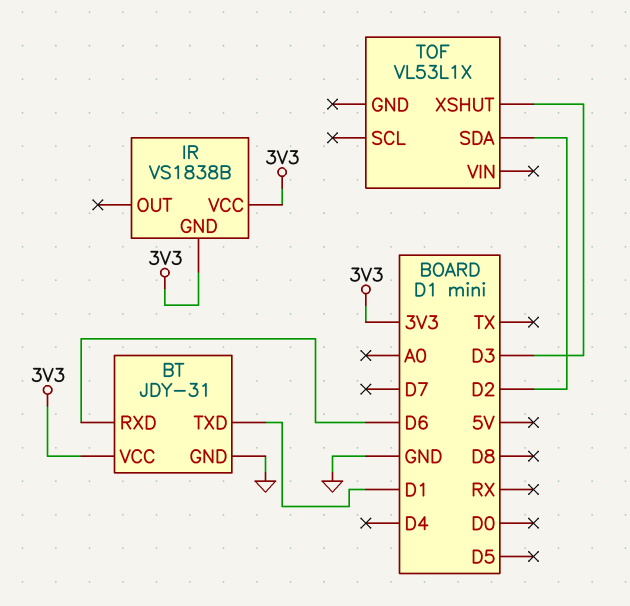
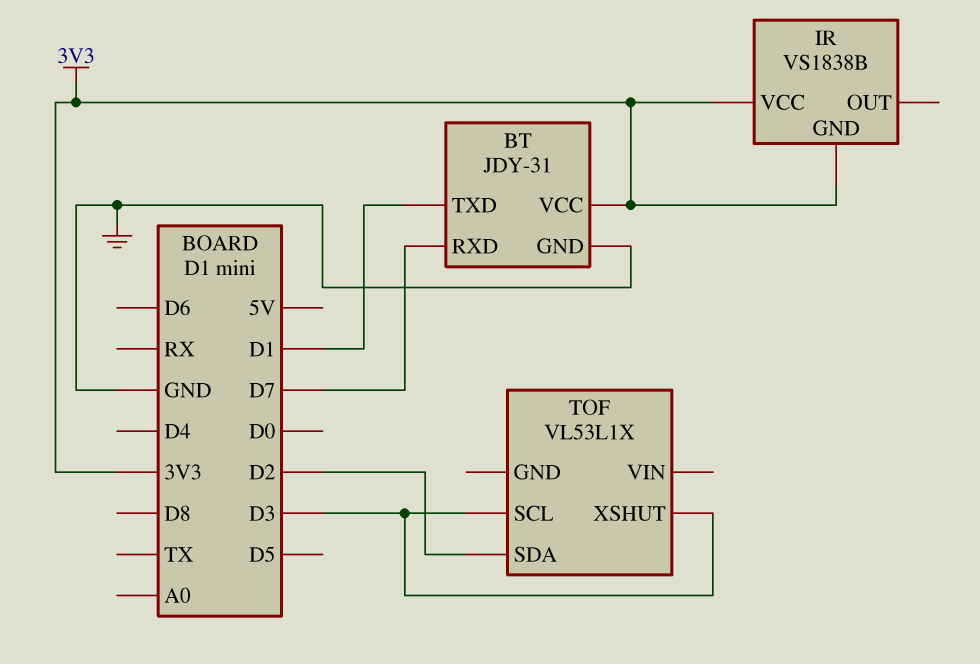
BT pin RXD: D6 -> D7
TOF pin SCL: none -> D3

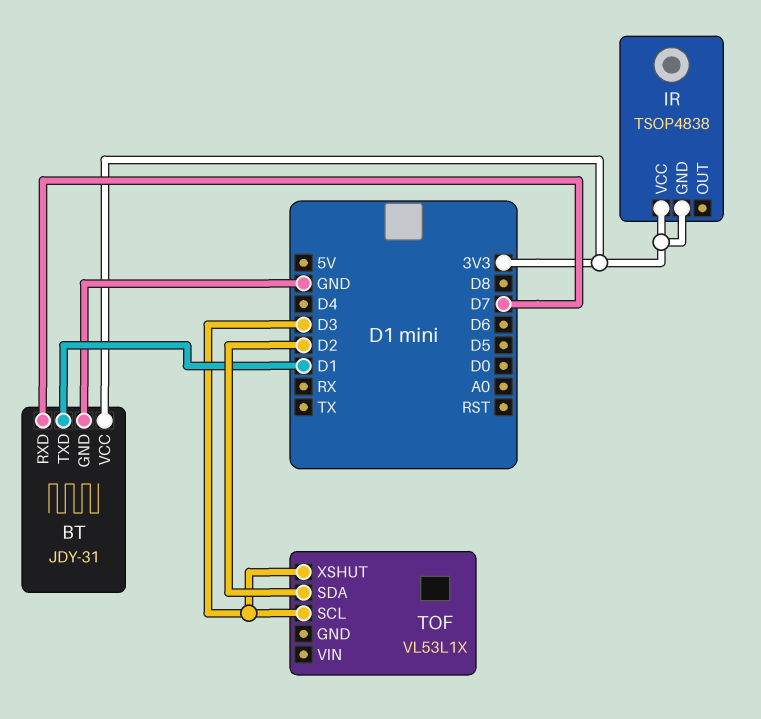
IR: VS1838B -> TSOP4838

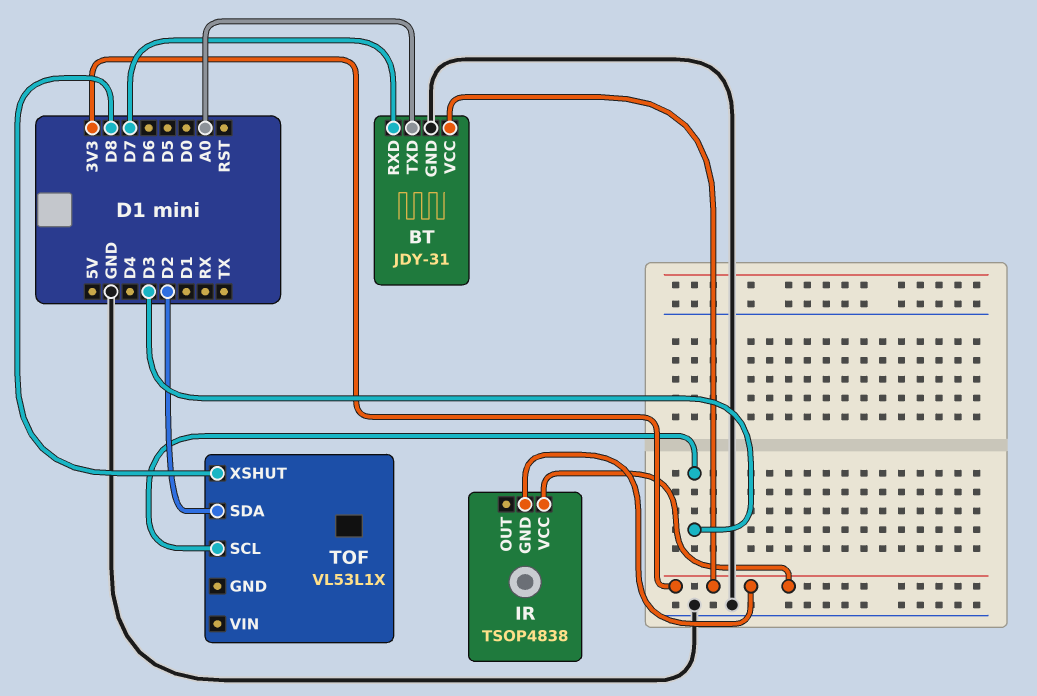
BT pin TXD: D1 -> A0
TOF pin XSHUT: D3 -> D8

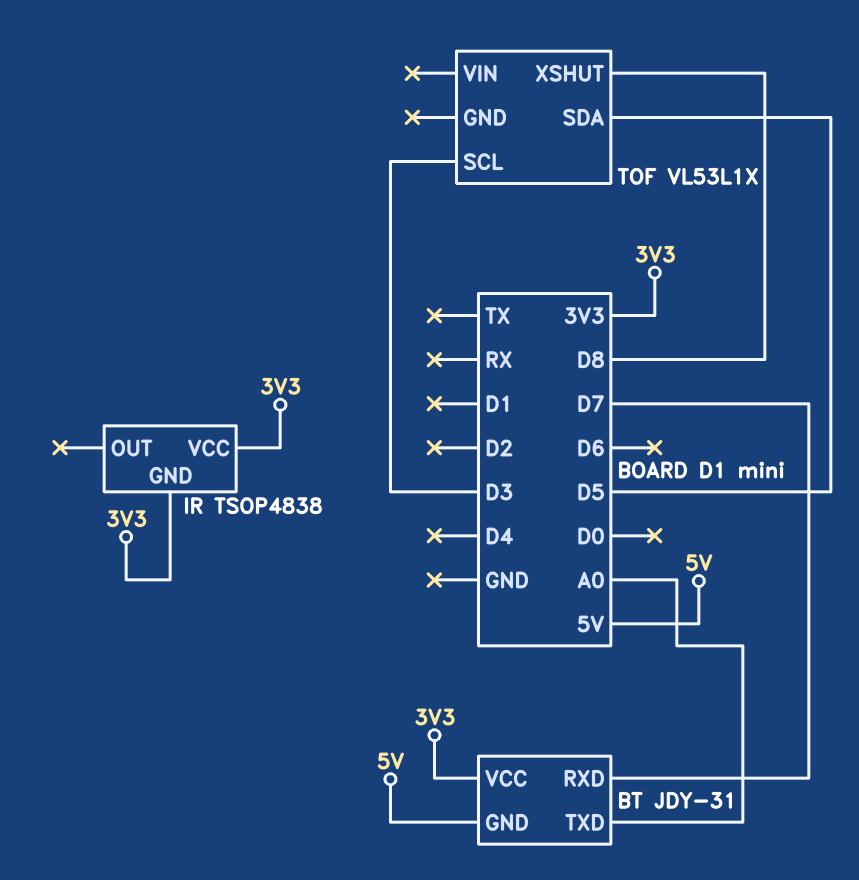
BT pin GND: GND -> 5V
TOF pin SDA: D2 -> D5

